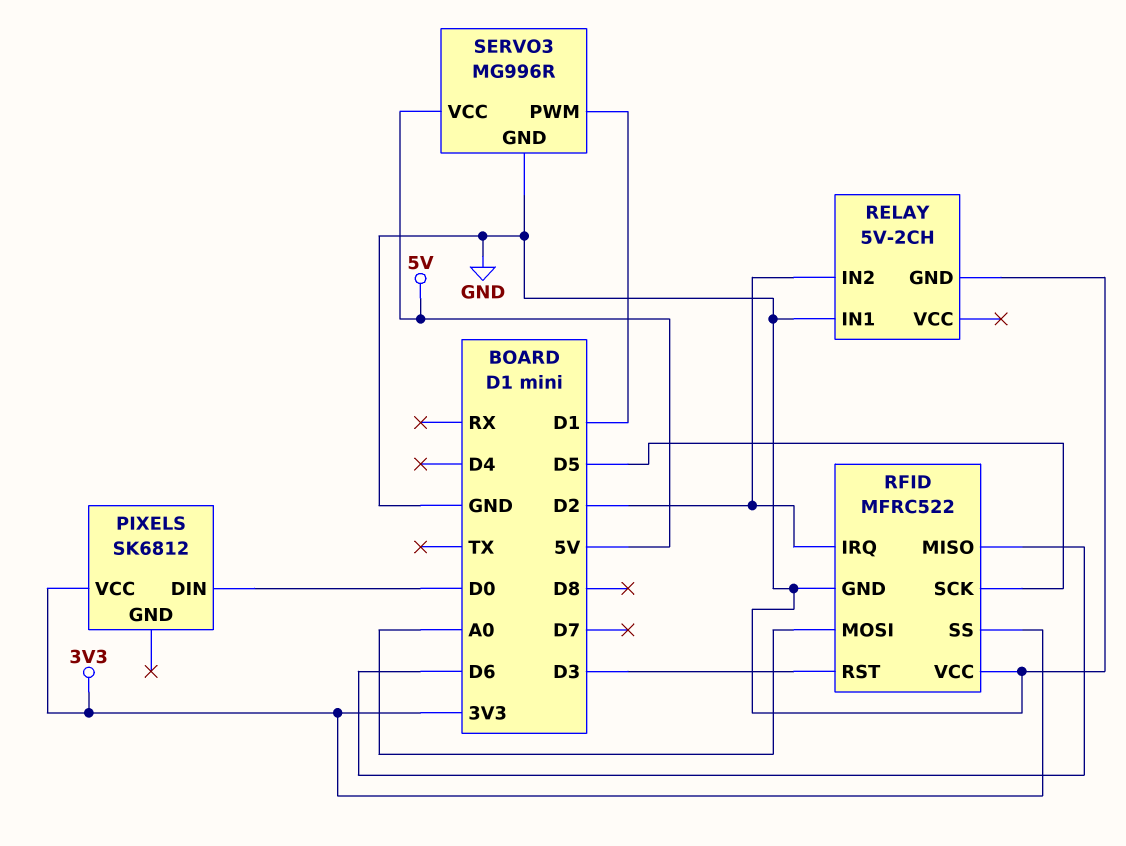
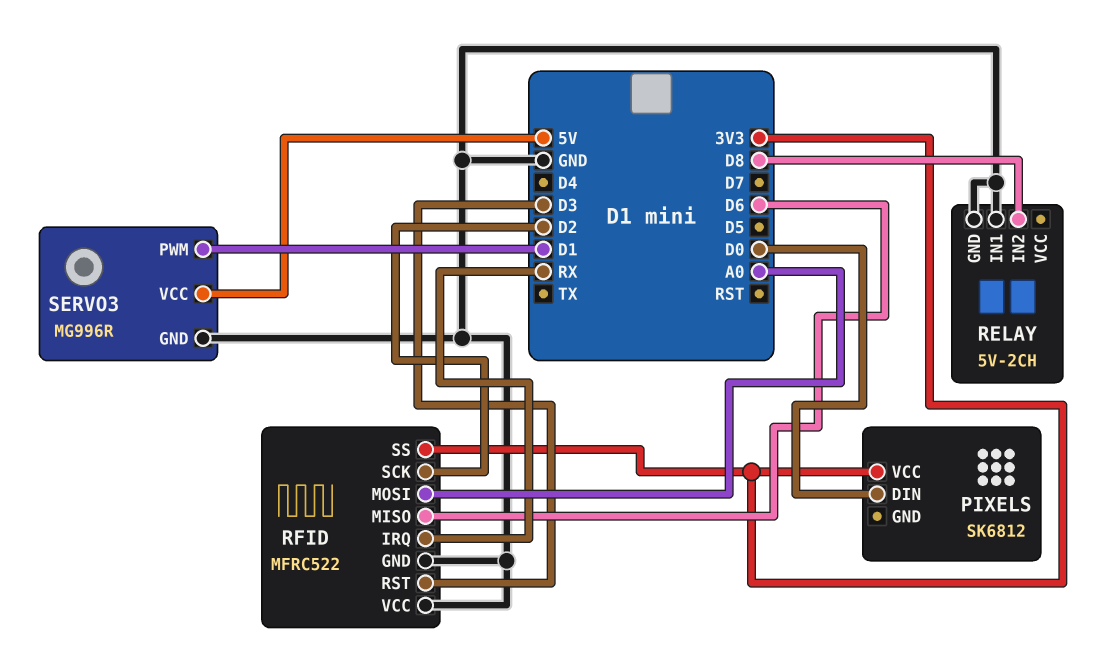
RELAY pin IN2: D2 -> D8
RFID pin IRQ: D2 -> RX
RFID pin SCK: D5 -> D2

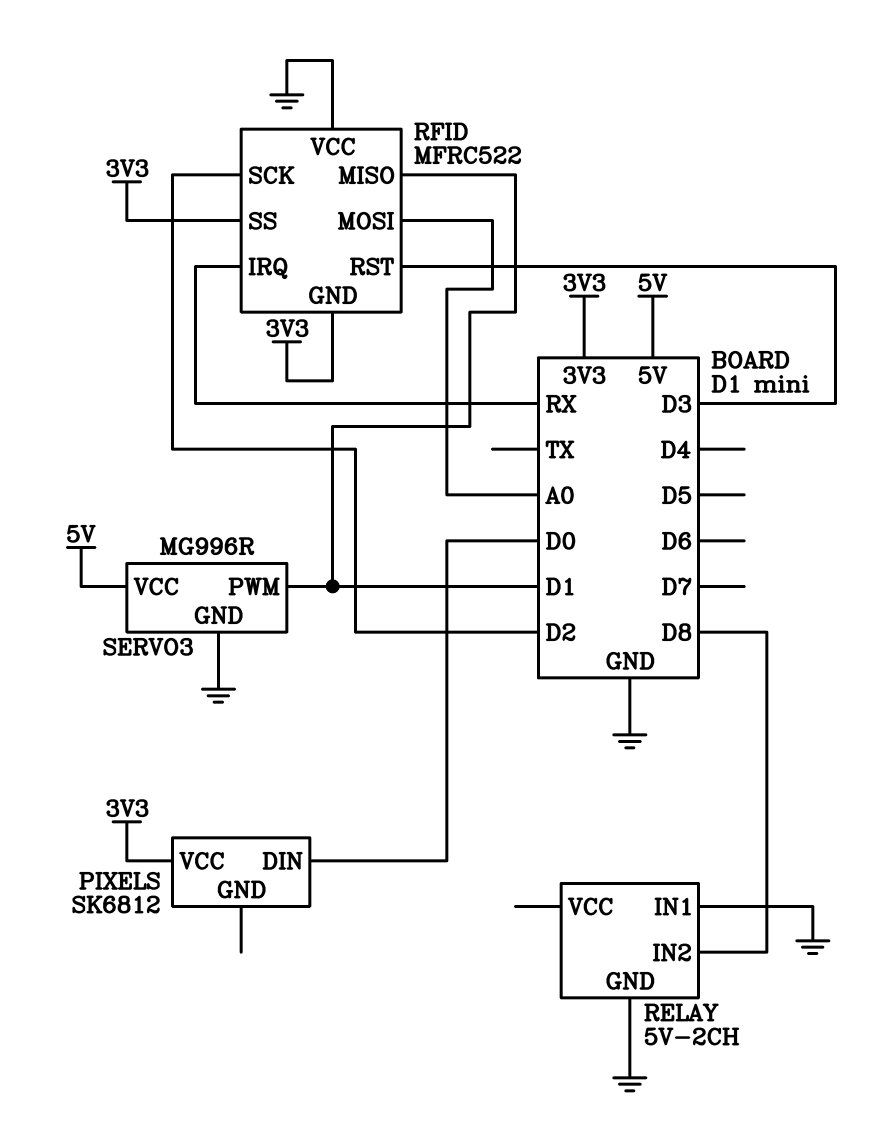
RFID pin GND: GND -> 3V3
RFID pin MISO: D6 -> D1

